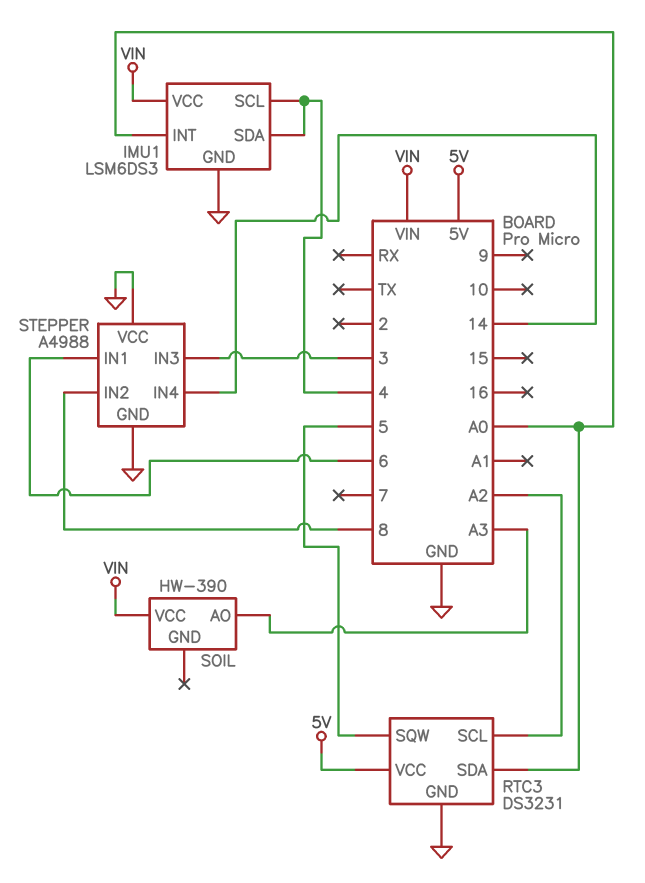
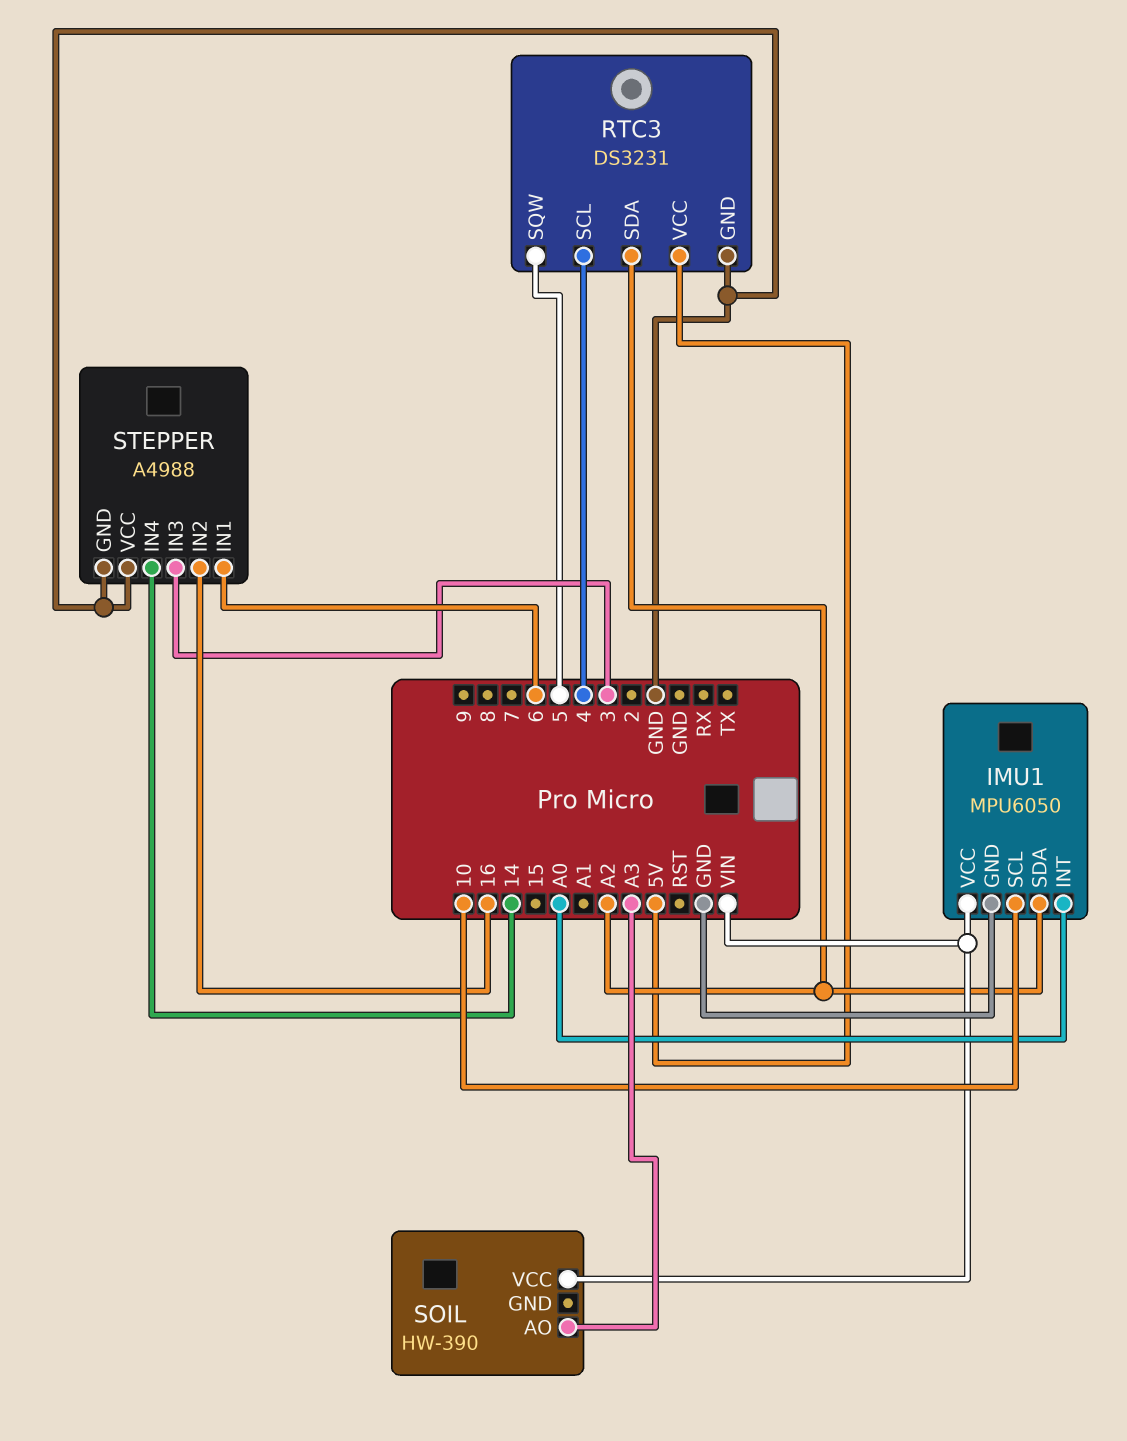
IMU1: LSM6DS3 -> MPU6050
IMU1 pin SCL: 4 -> 10
IMU1 pin SDA: 4 -> A2
RTC3 pin SCL: A2 -> 4
RTC3 pin SDA: A0 -> A2
STEPPER pin IN2: 8 -> 16

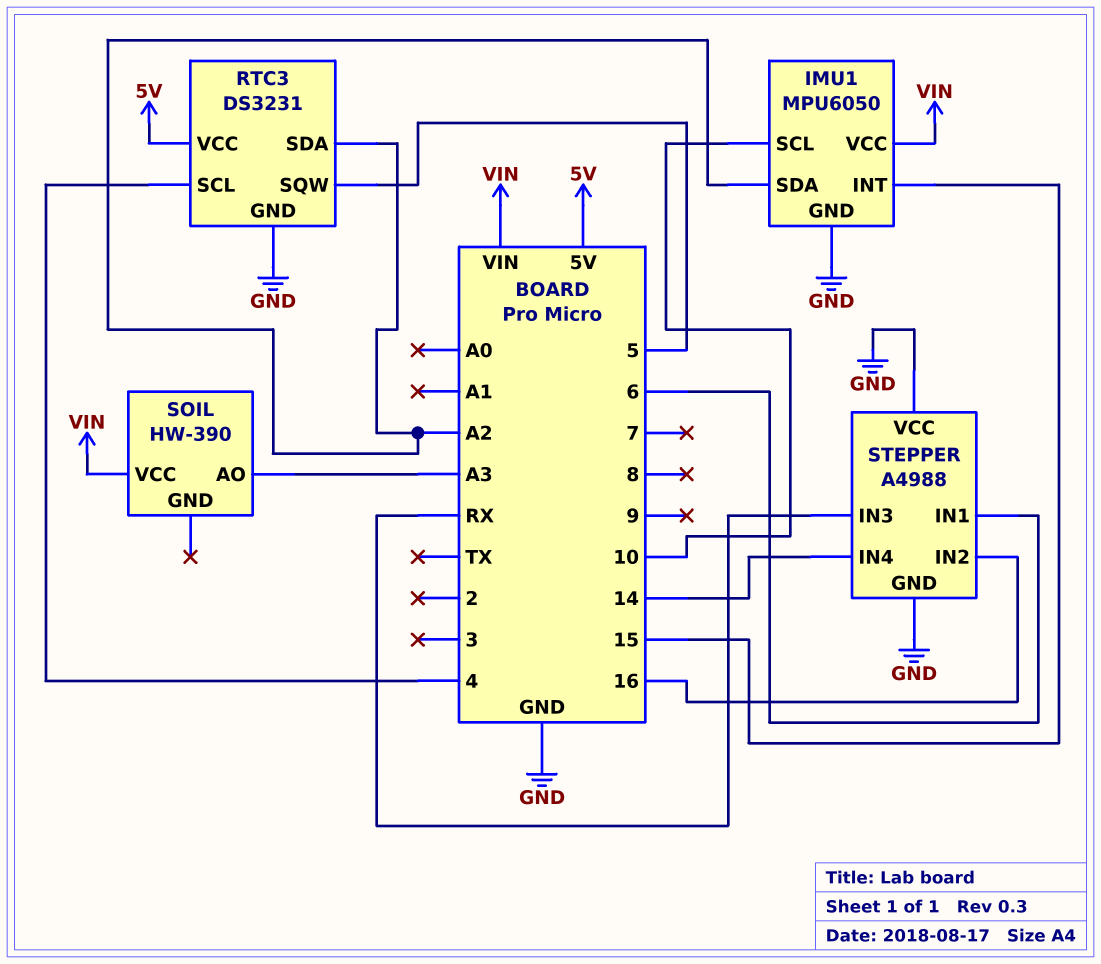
IMU1 pin INT: A0 -> 15
STEPPER pin IN3: 3 -> RX

